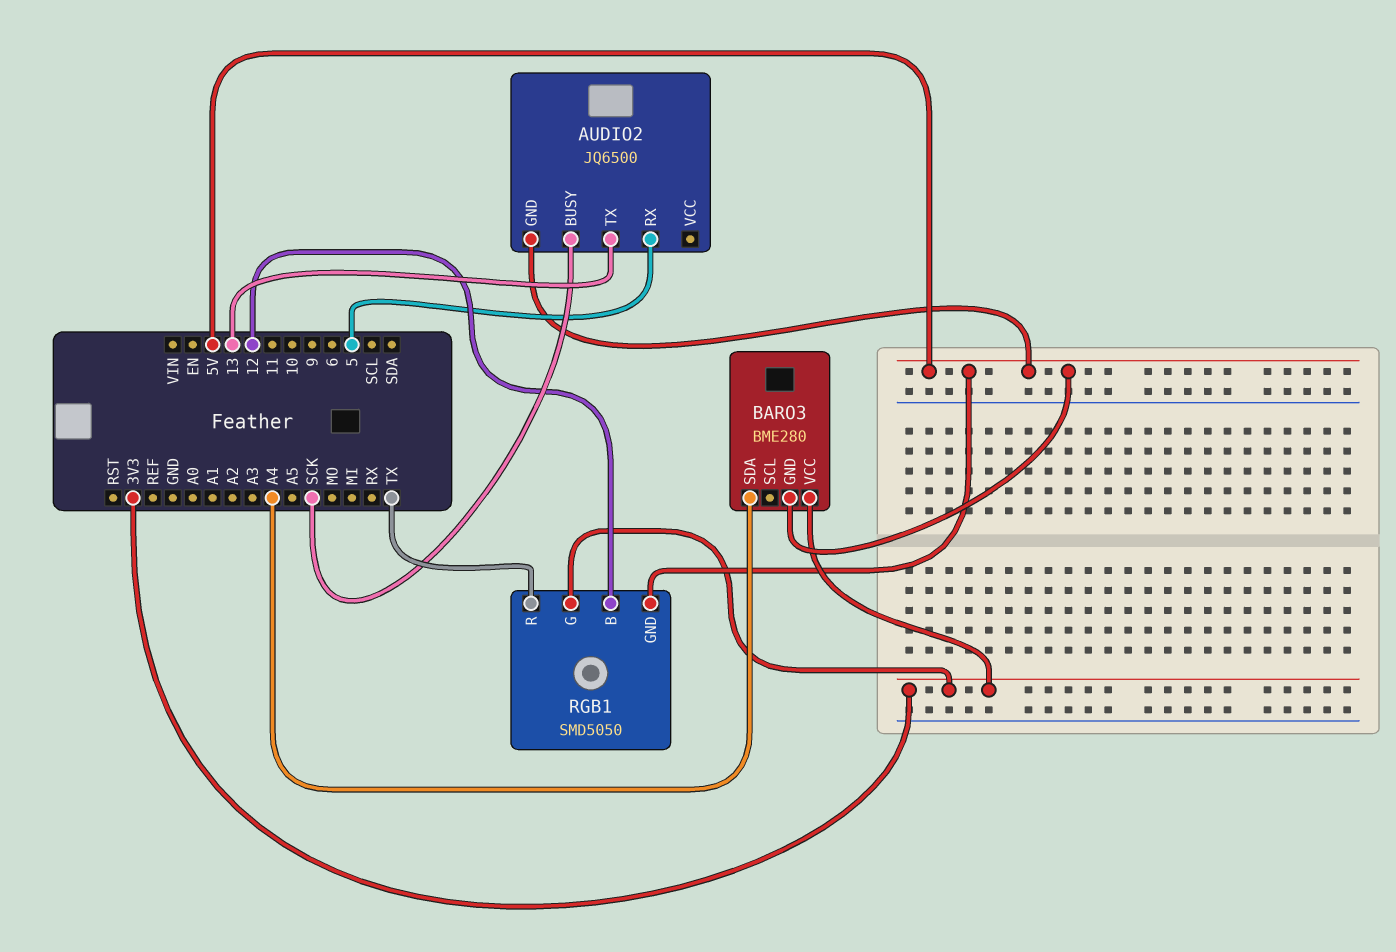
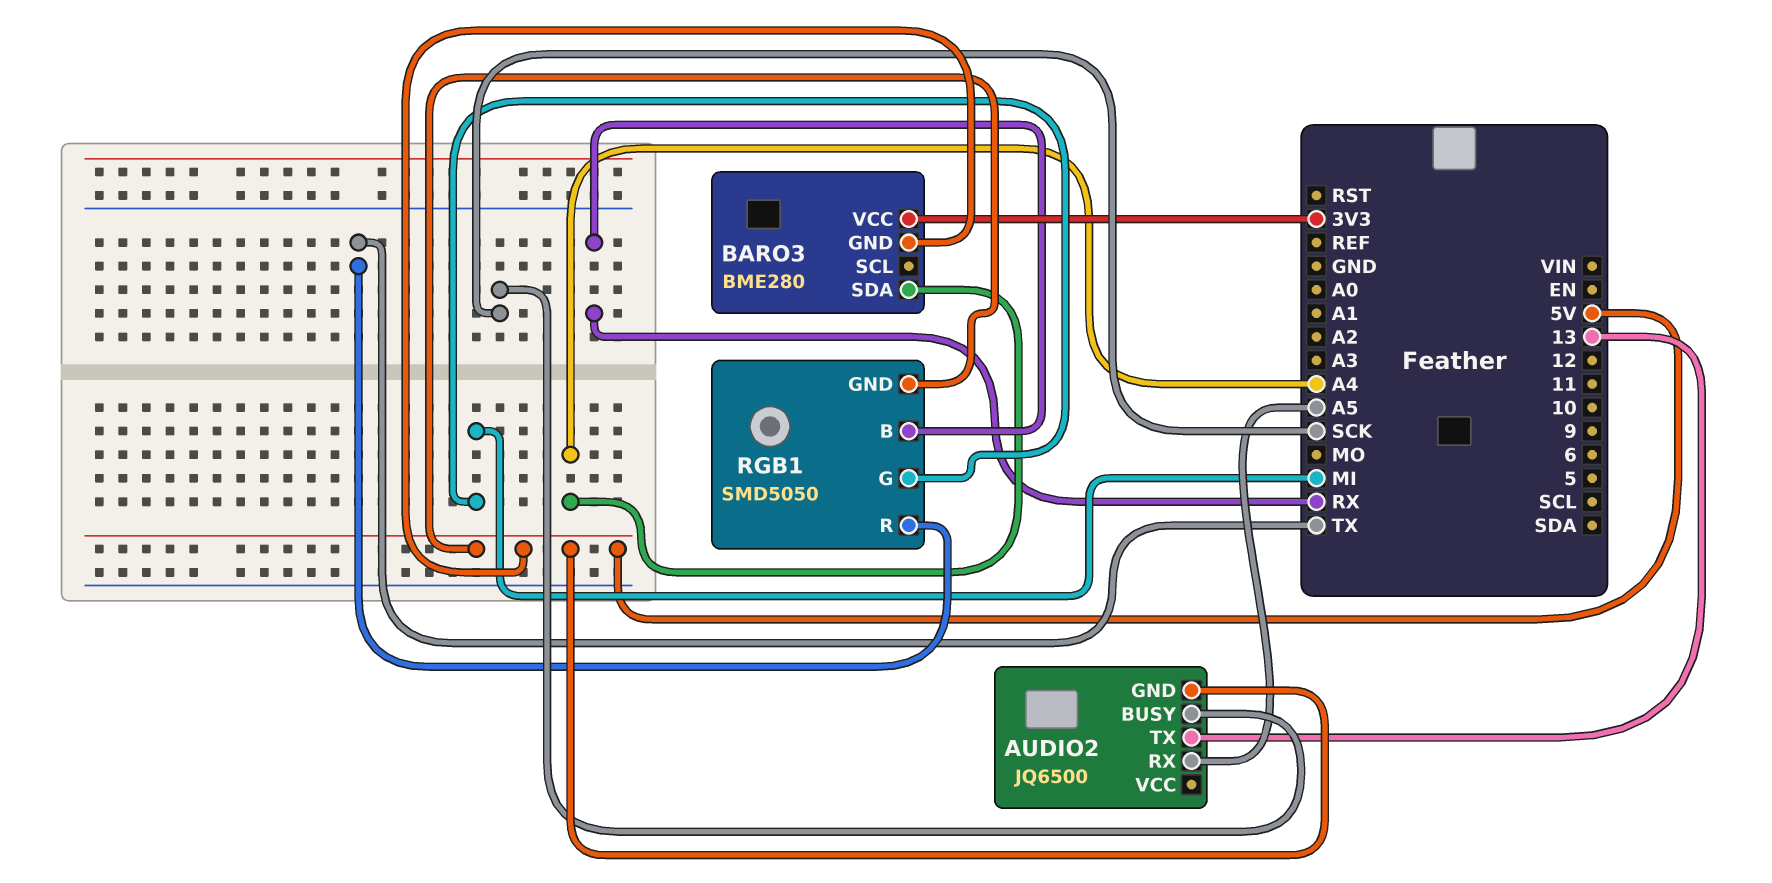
AUDIO2 pin RX: 5 -> A5
RGB1 pin B: 12 -> RX
RGB1 pin G: 3V3 -> MI

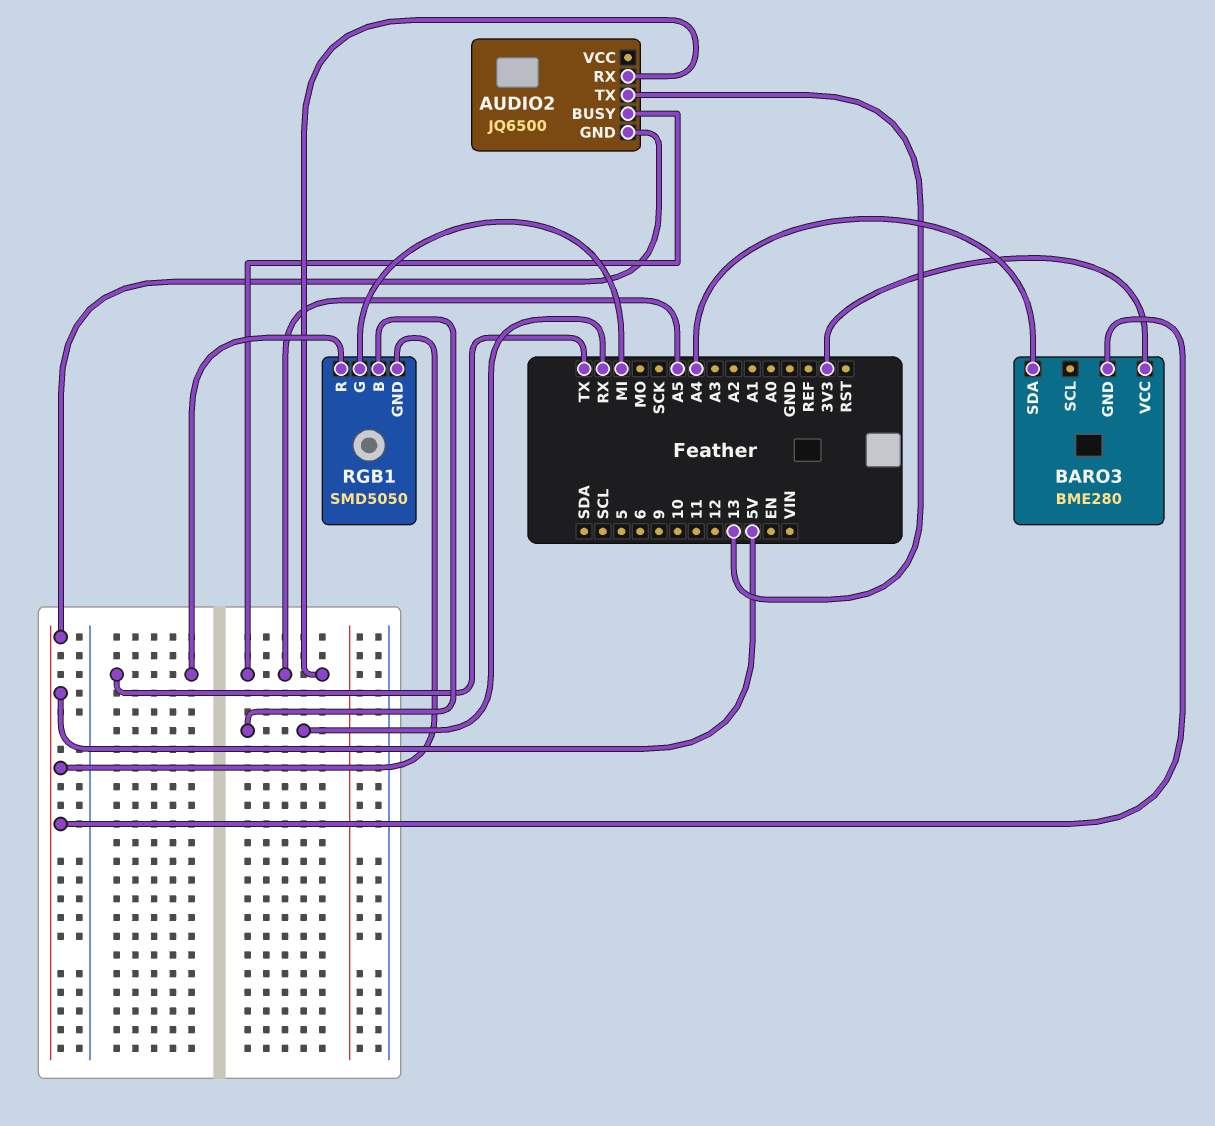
AUDIO2 pin BUSY: SCK -> A5

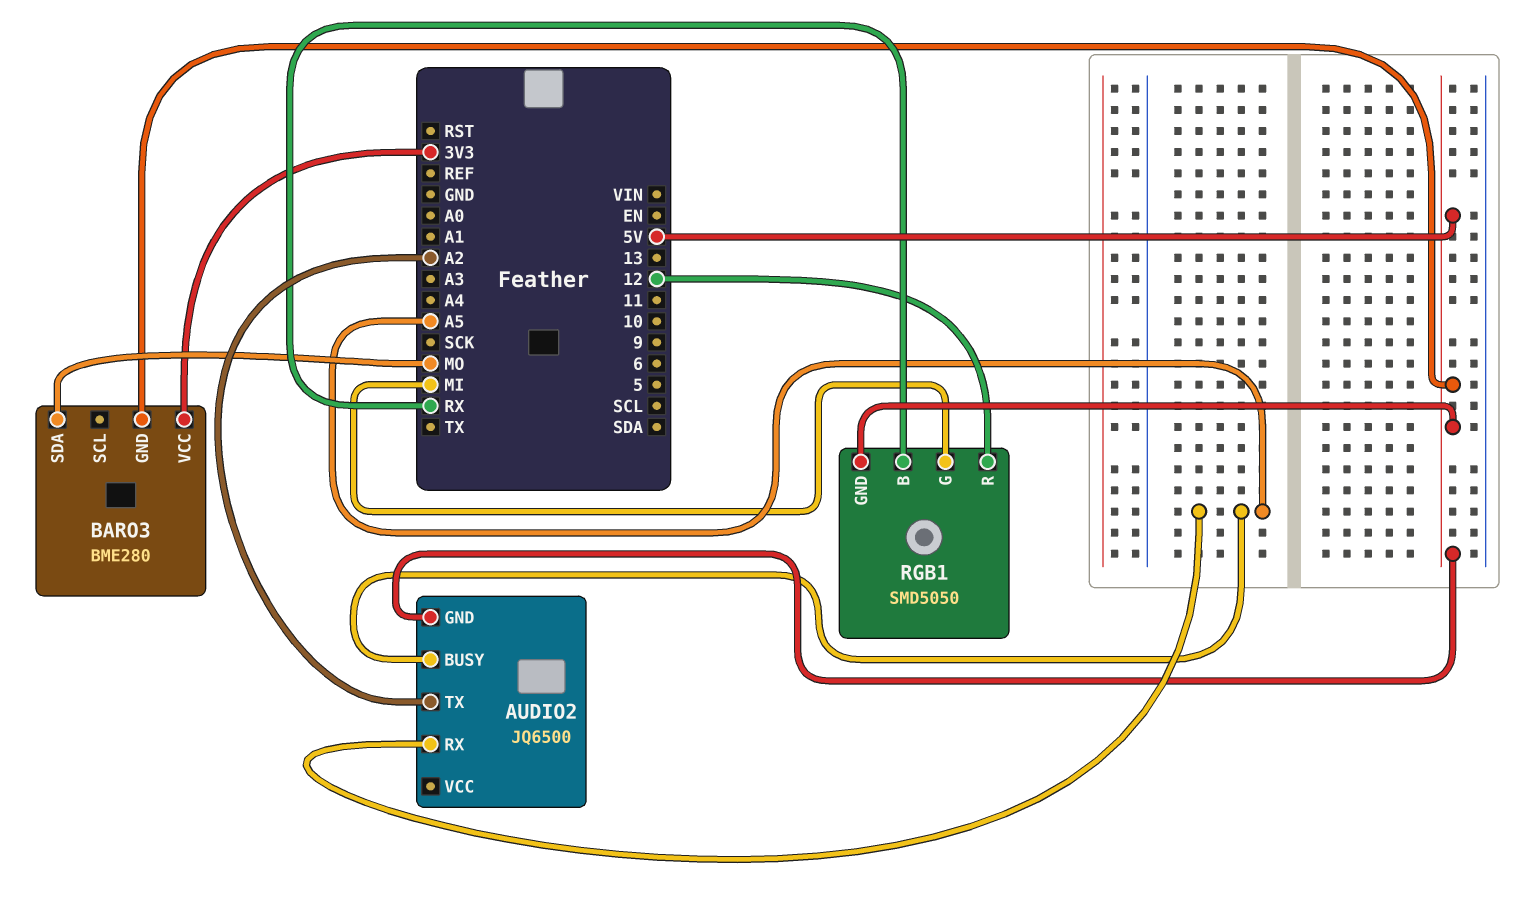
AUDIO2 pin TX: 13 -> A2
BARO3 pin SDA: A4 -> MO
RGB1 pin R: TX -> 12

